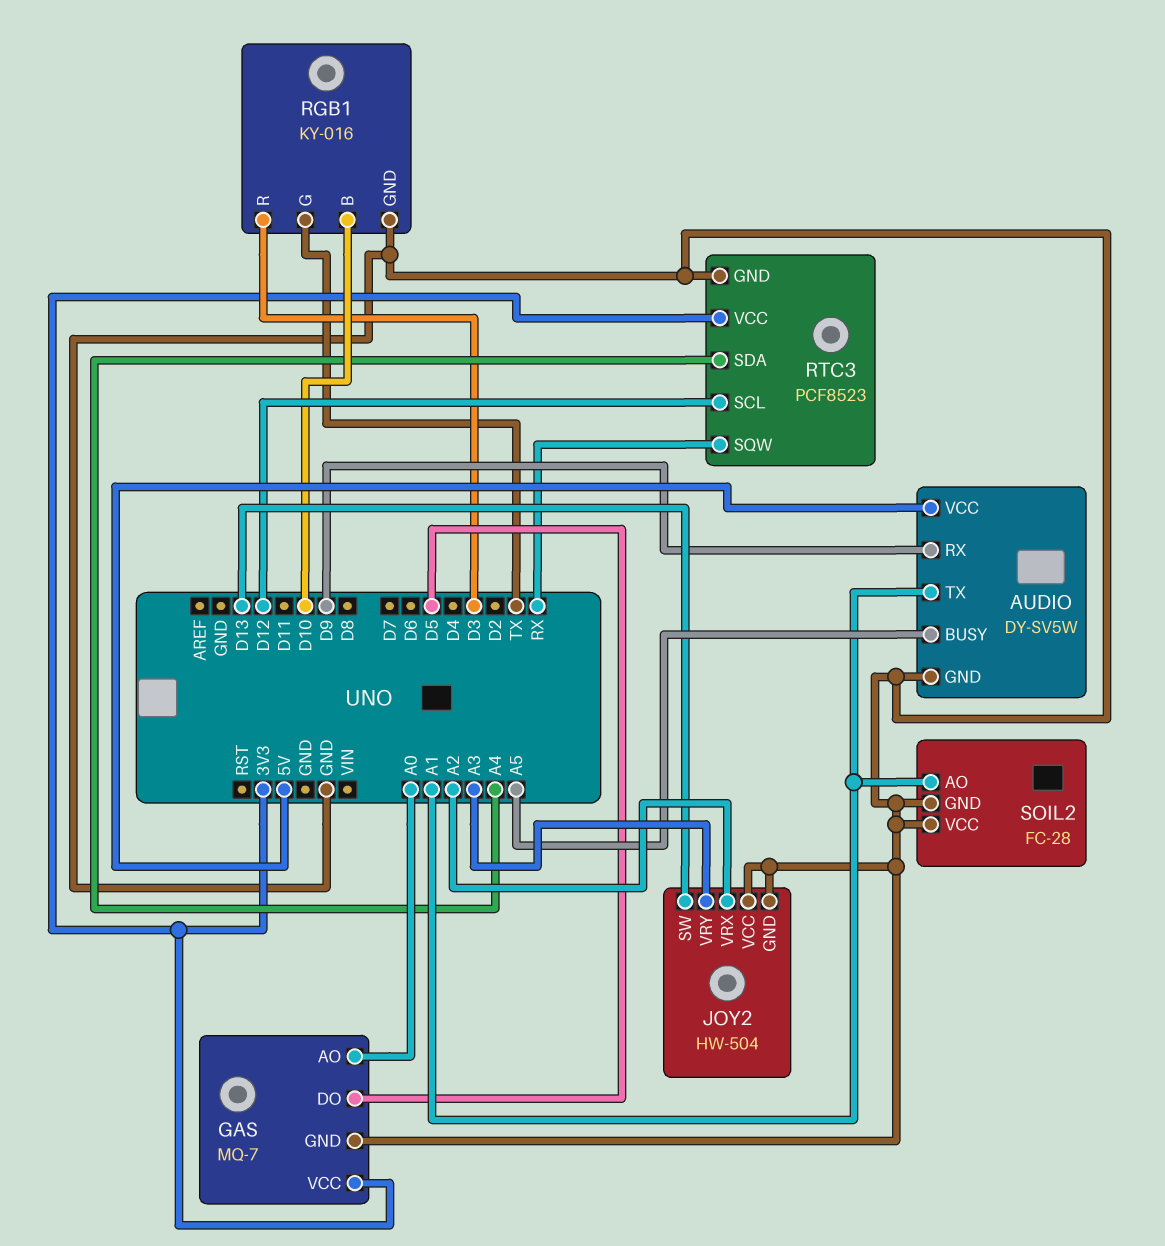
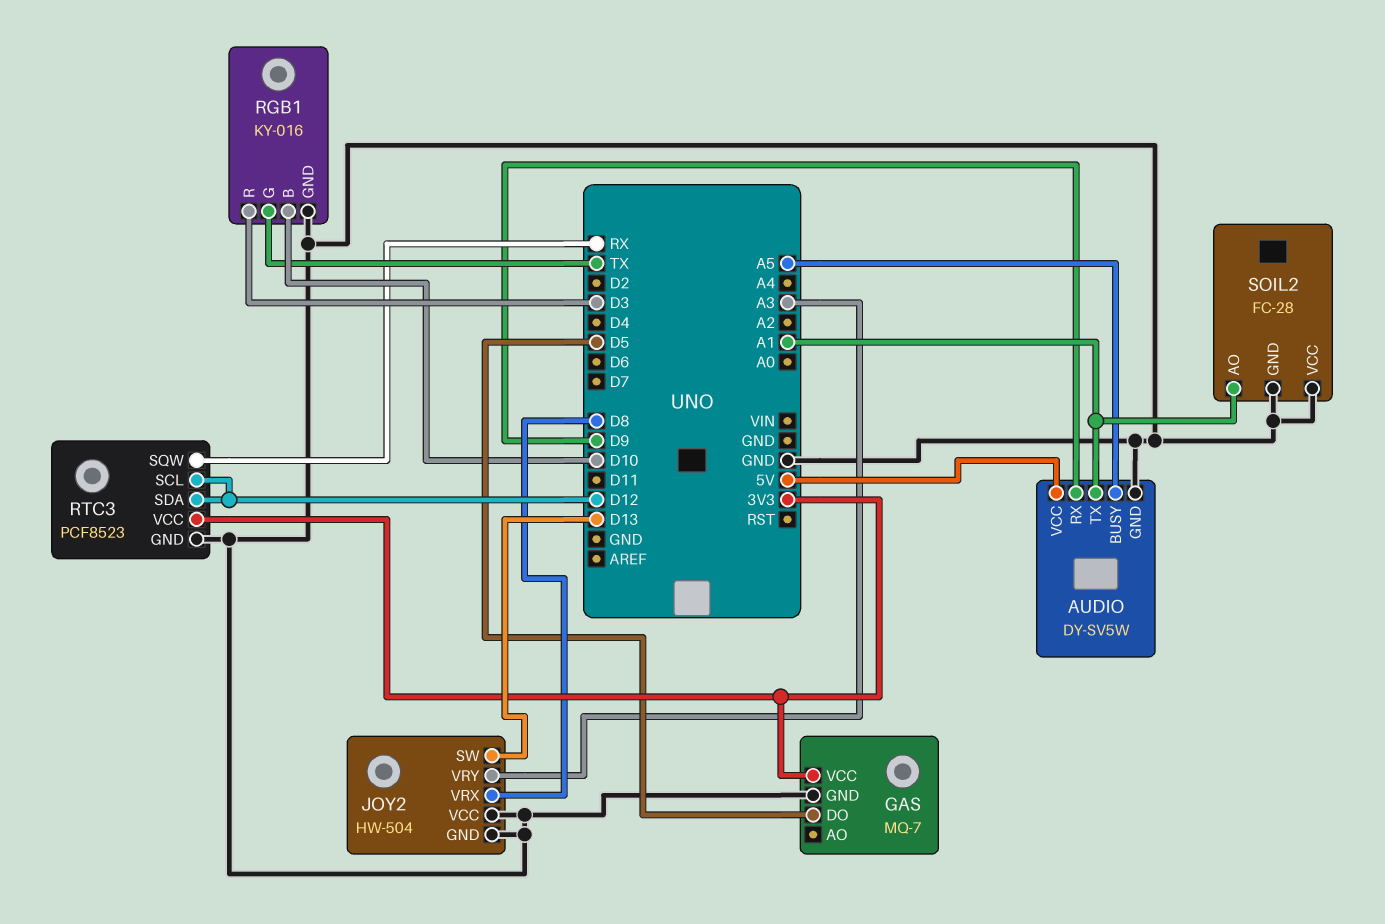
GAS pin AO: A0 -> none
JOY2 pin VRX: A2 -> D8
RTC3 pin SDA: A4 -> D12

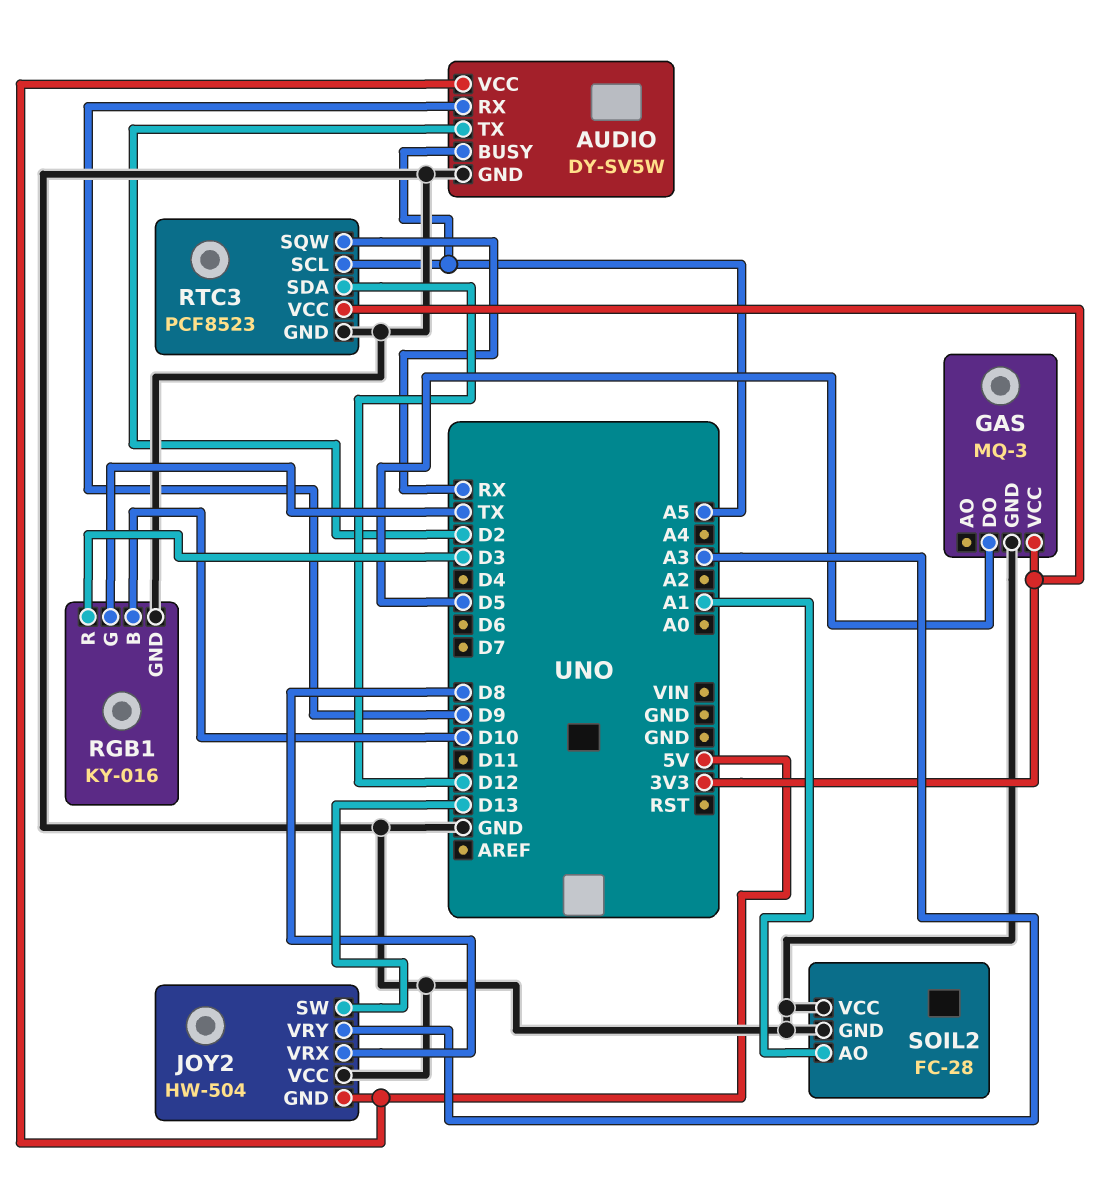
AUDIO pin TX: A1 -> D2
GAS: MQ-7 -> MQ-3
JOY2 pin GND: GND -> 5V
RTC3 pin SCL: D12 -> A5

